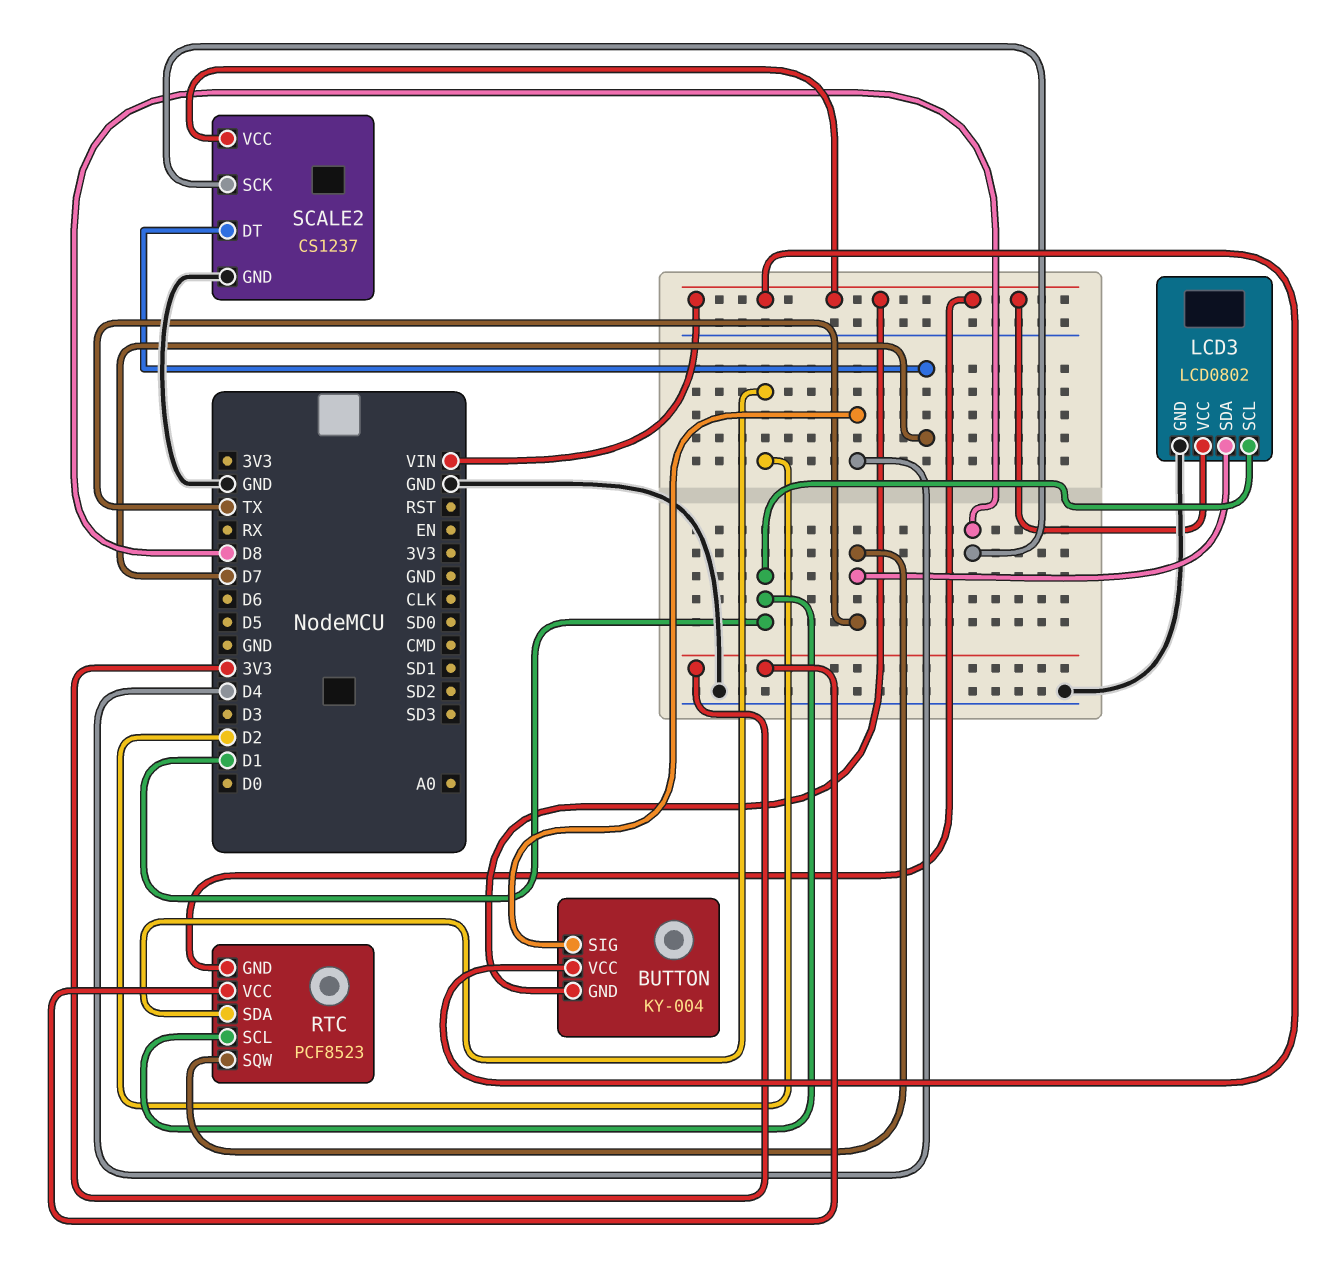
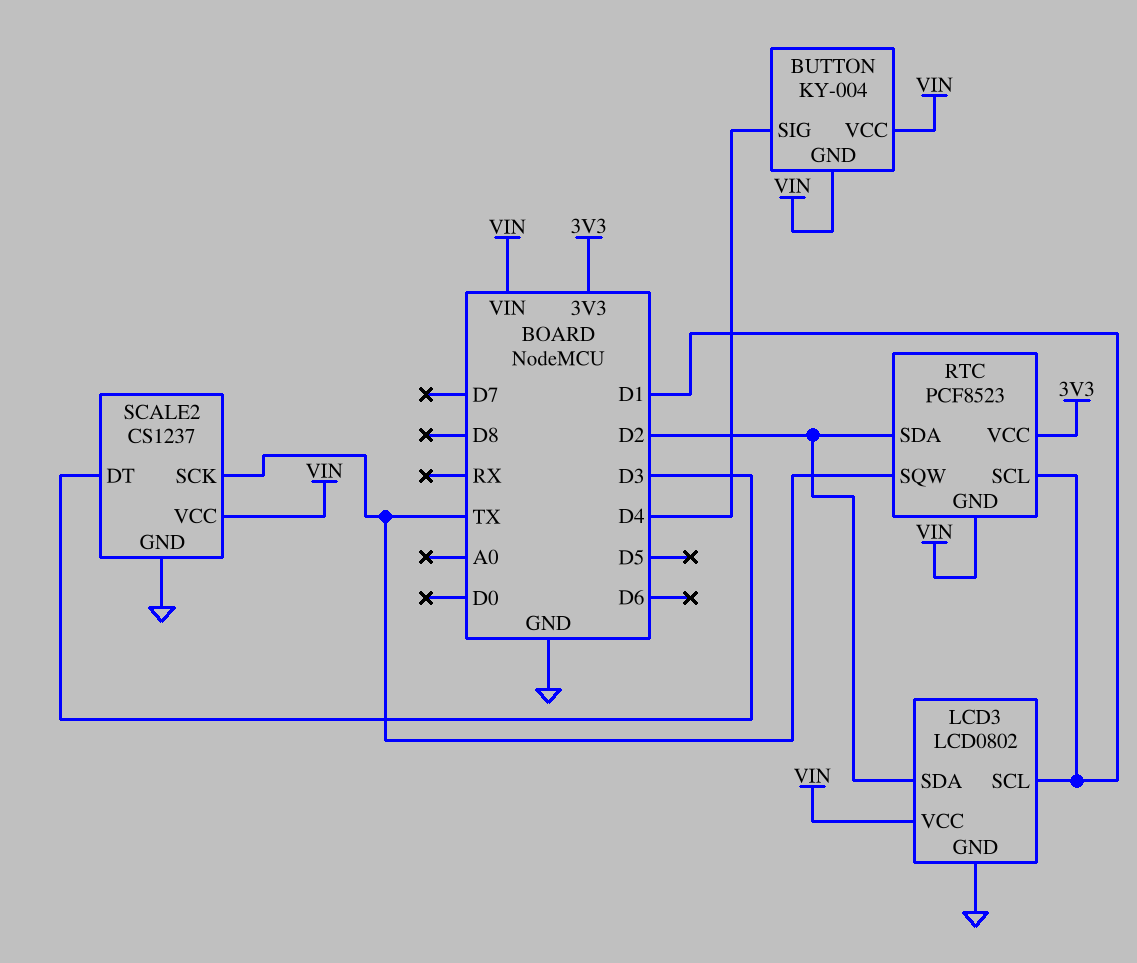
LCD3 pin SDA: TX -> D2
SCALE2 pin DT: D7 -> D3
SCALE2 pin SCK: D8 -> TX

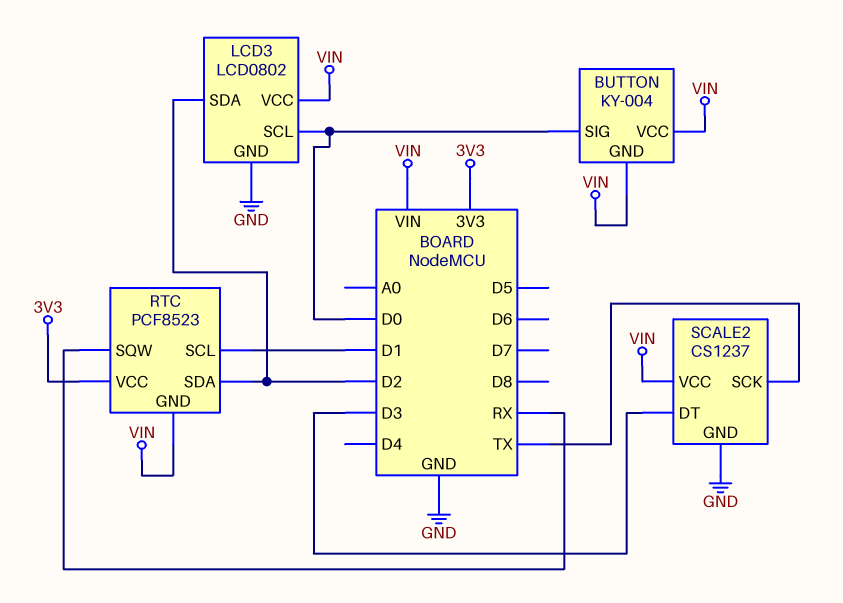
BUTTON pin SIG: D4 -> D0
LCD3 pin SCL: D1 -> D0
RTC pin SQW: TX -> RX

